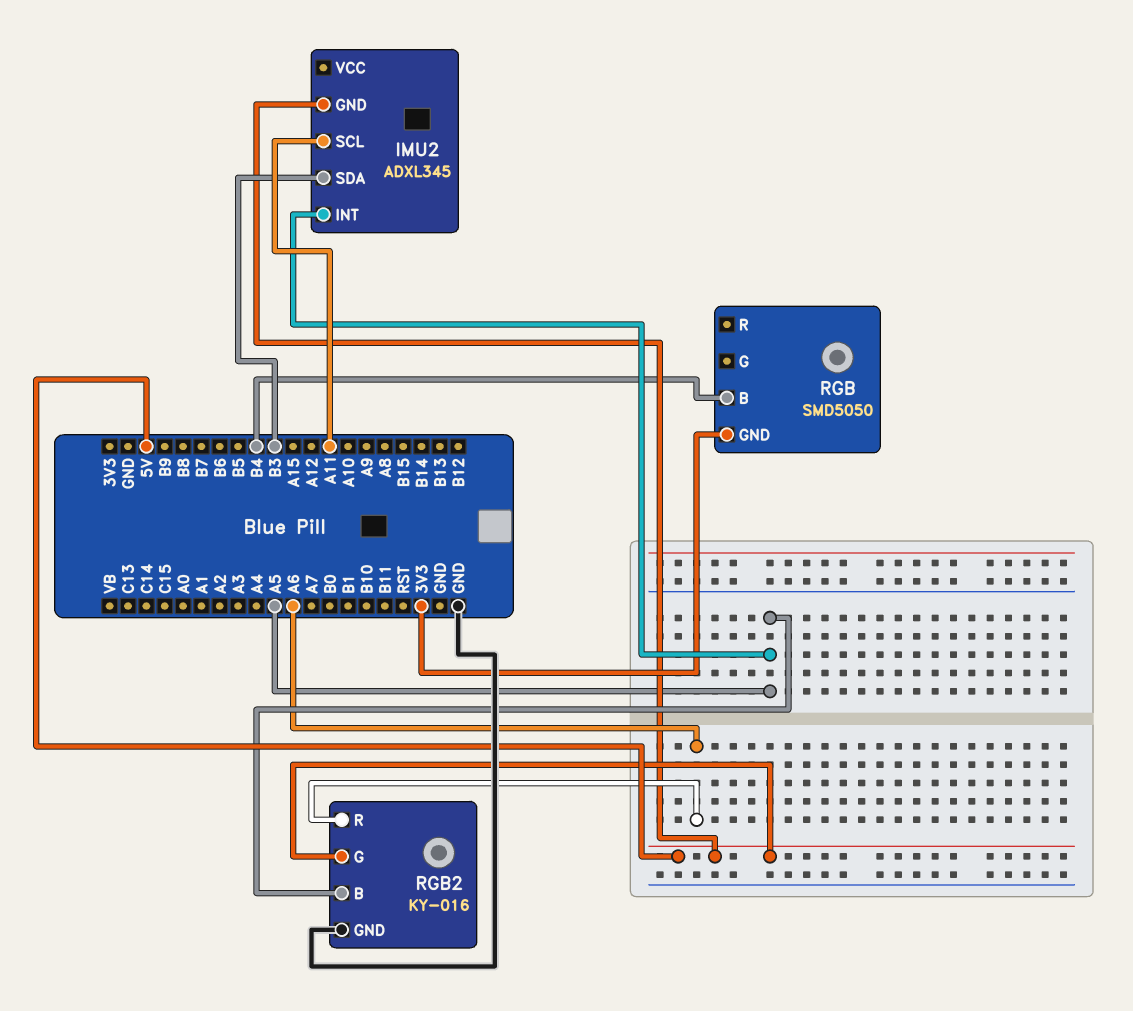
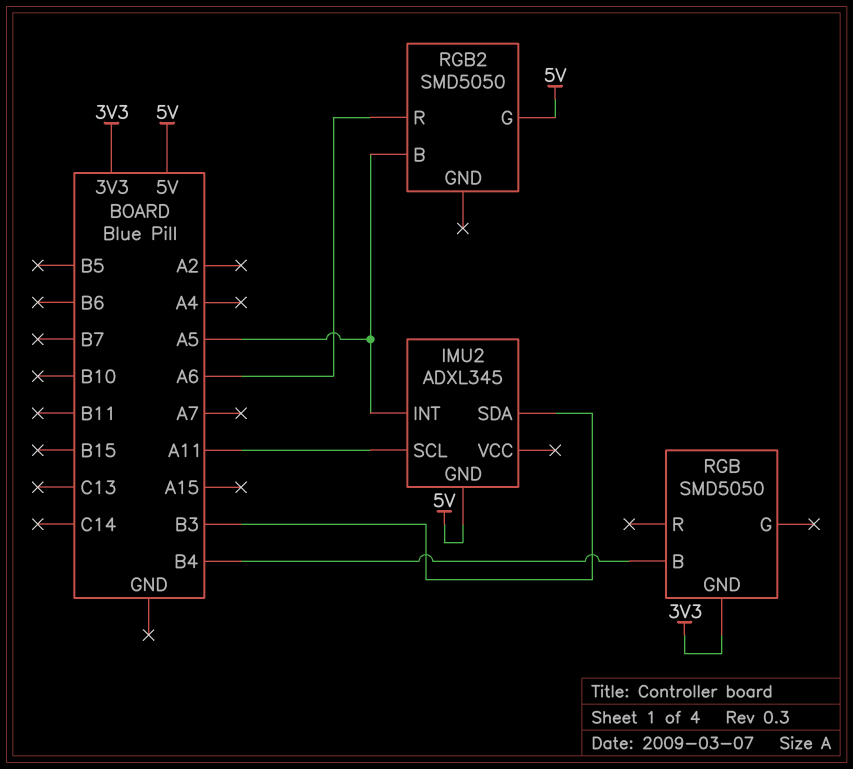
RGB2: KY-016 -> SMD5050
RGB2 pin GND: GND -> none

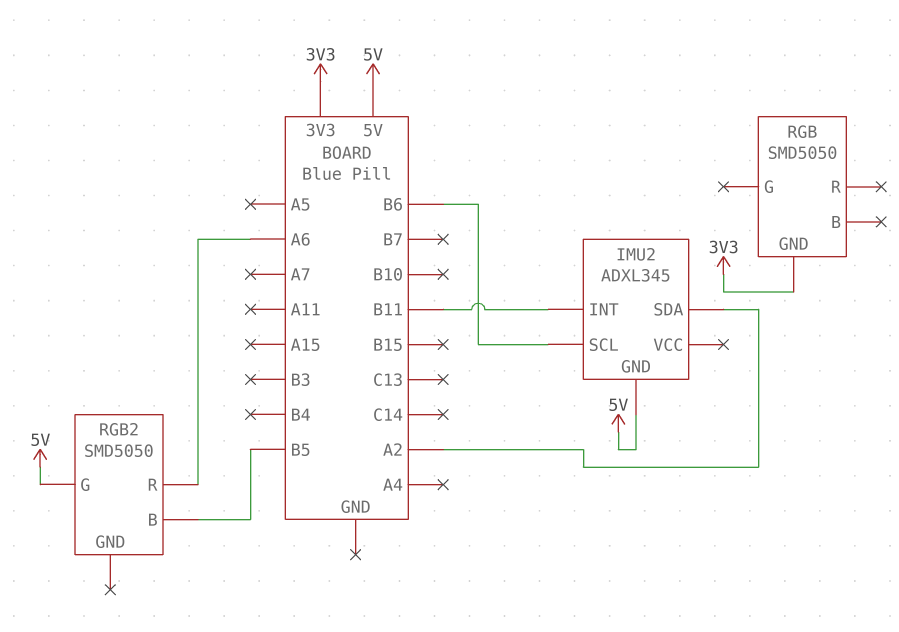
IMU2 pin INT: A5 -> B11
IMU2 pin SCL: A11 -> B6
IMU2 pin SDA: B3 -> A2
RGB pin B: B4 -> none
RGB2 pin B: A5 -> B5

